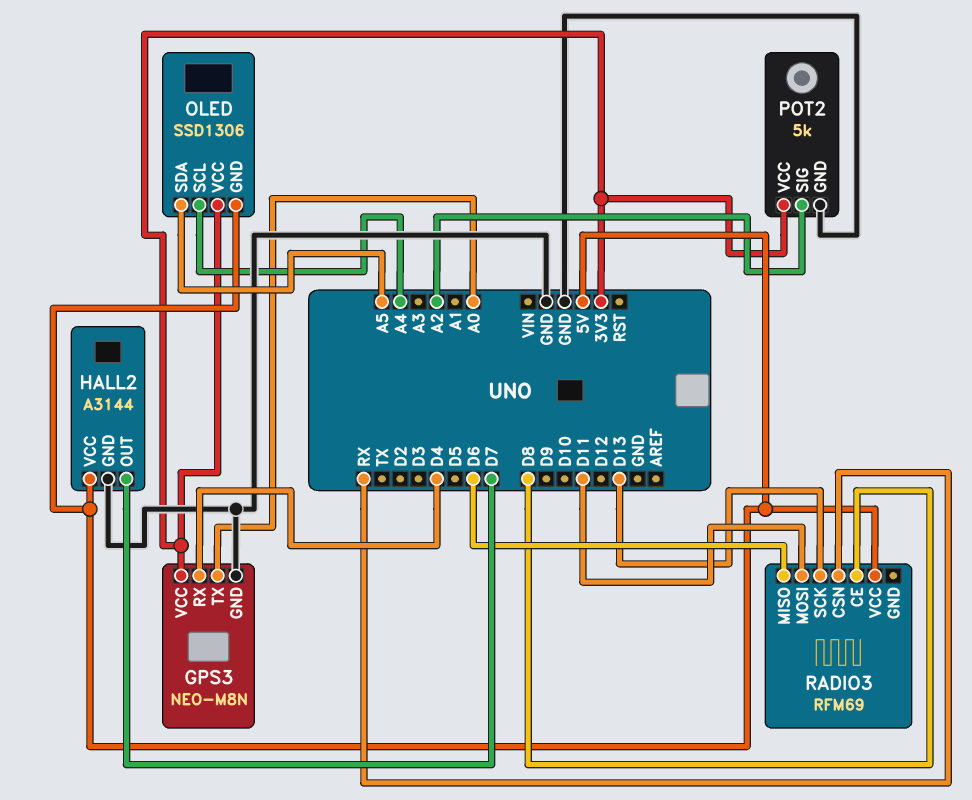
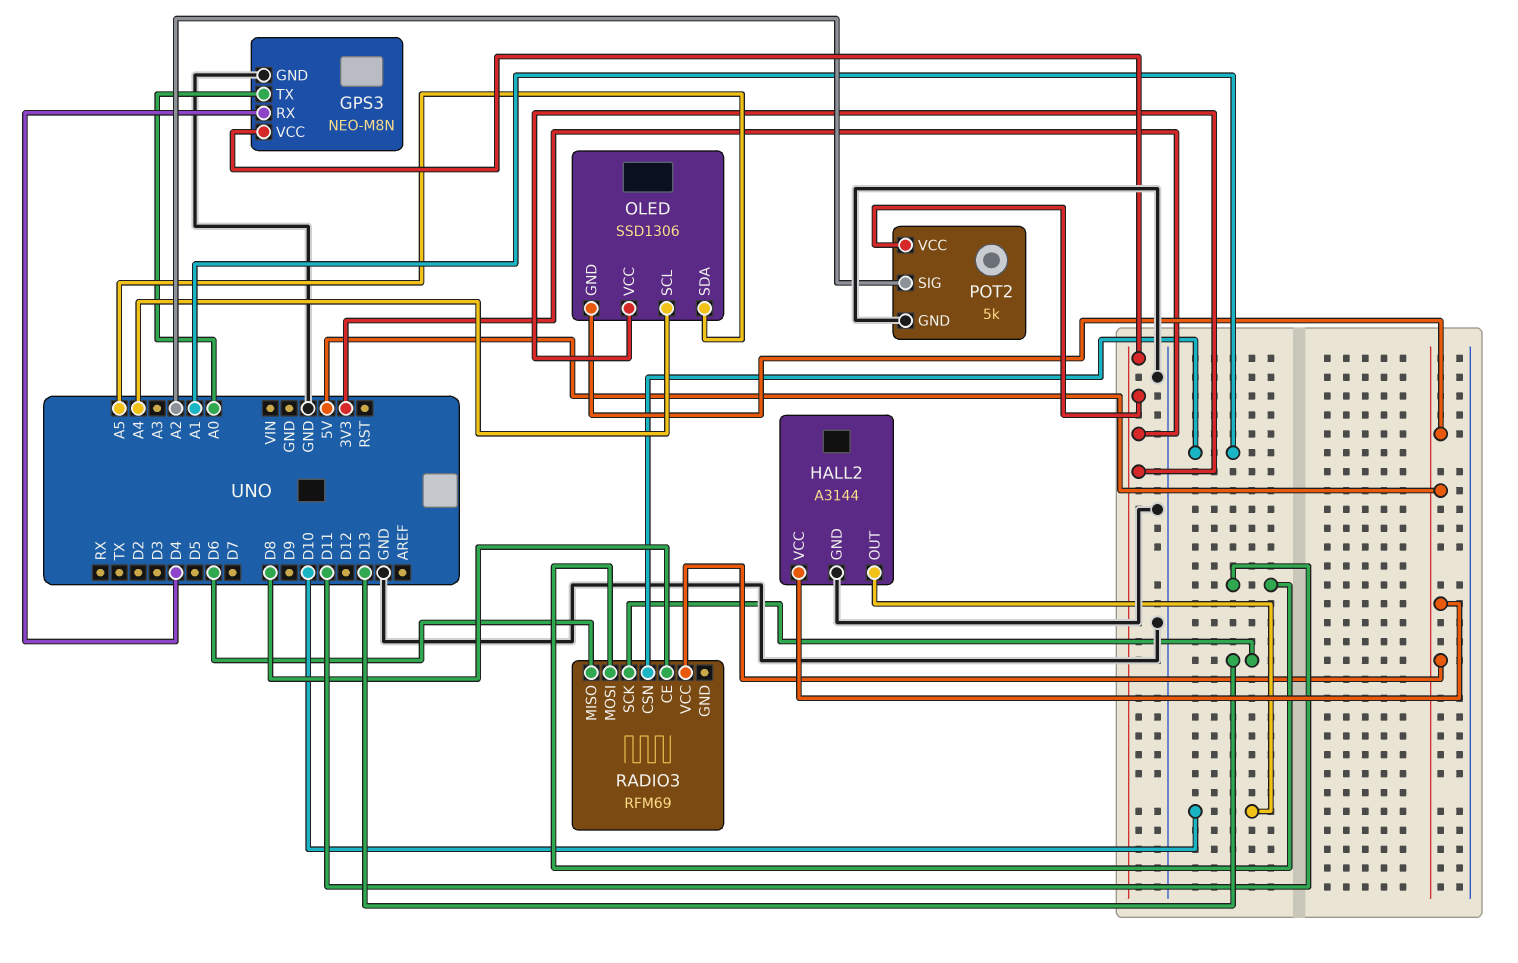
HALL2 pin OUT: D7 -> D10
RADIO3 pin CSN: RX -> A1

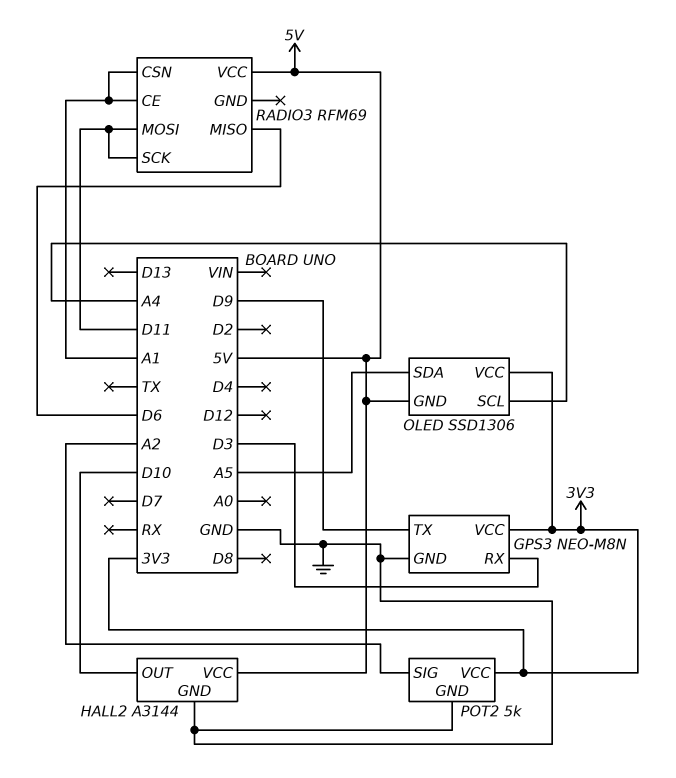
GPS3 pin RX: D4 -> D3
GPS3 pin TX: A0 -> D9
RADIO3 pin CE: D8 -> A1
RADIO3 pin SCK: D13 -> D11

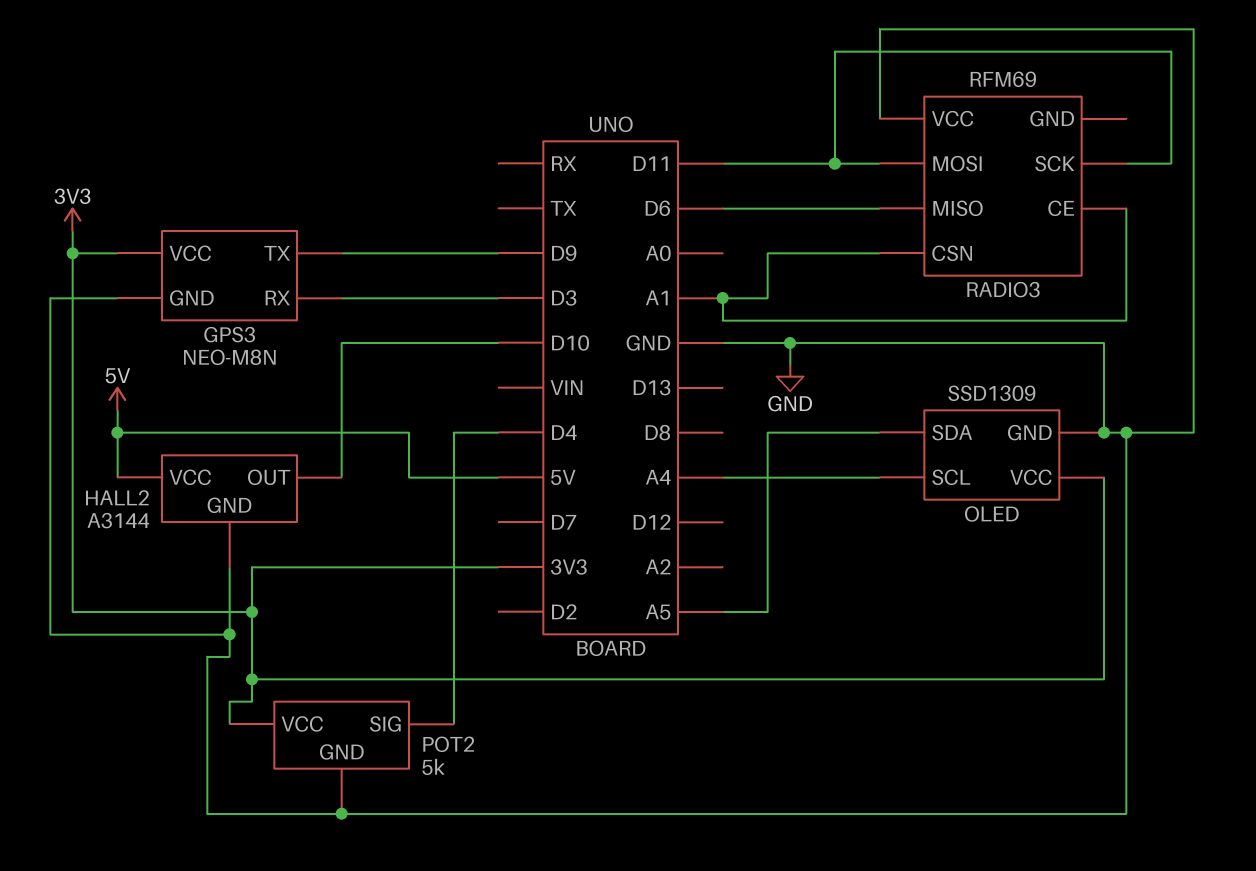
OLED: SSD1306 -> SSD1309
OLED pin GND: 5V -> GND
POT2 pin SIG: A2 -> D4
RADIO3 pin VCC: 5V -> GND

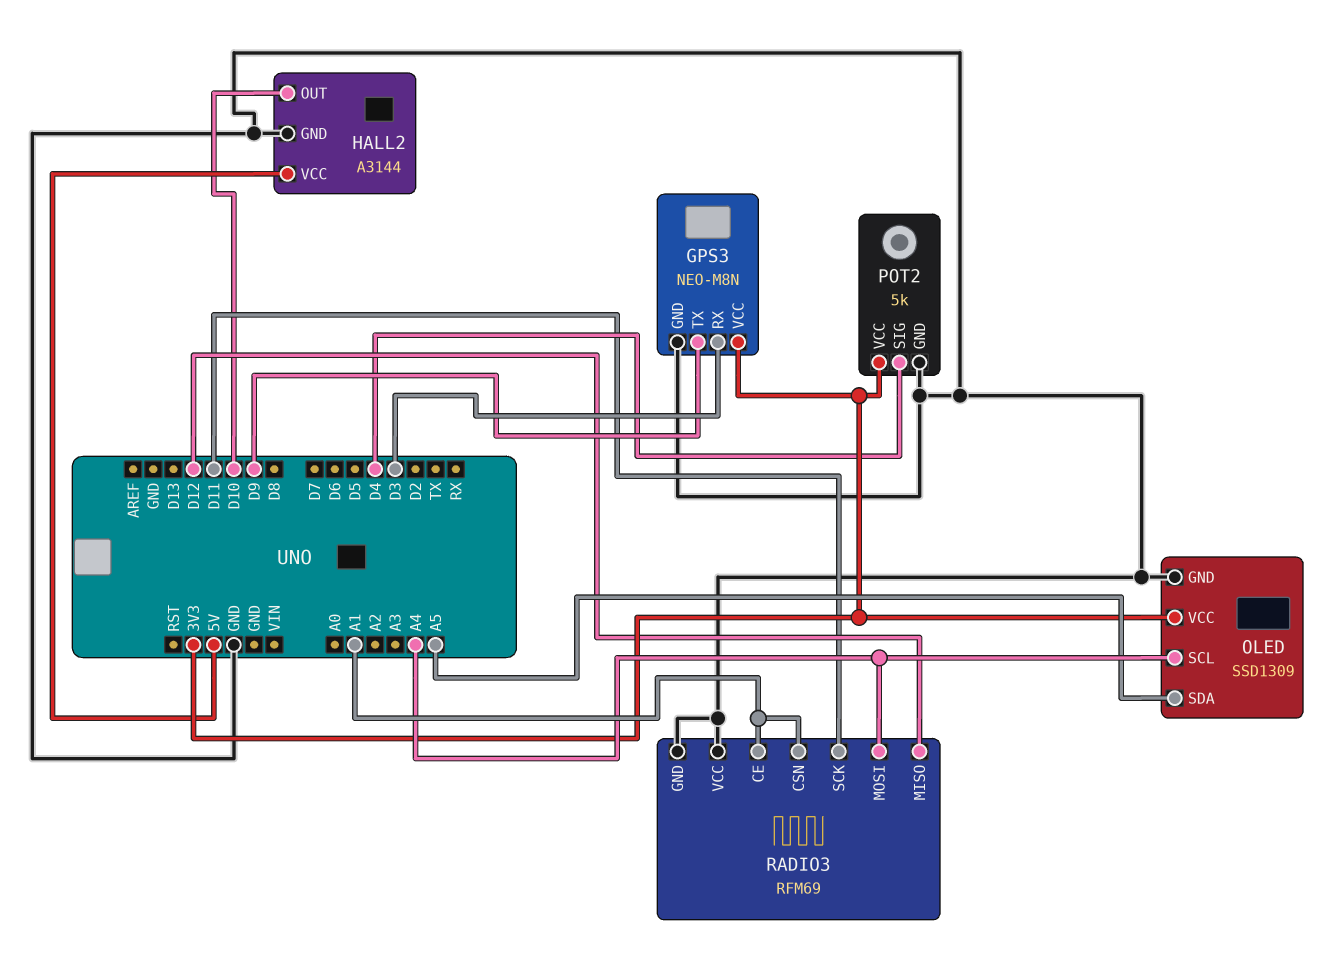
RADIO3 pin GND: none -> GND
RADIO3 pin MISO: D6 -> D12
RADIO3 pin MOSI: D11 -> A4

